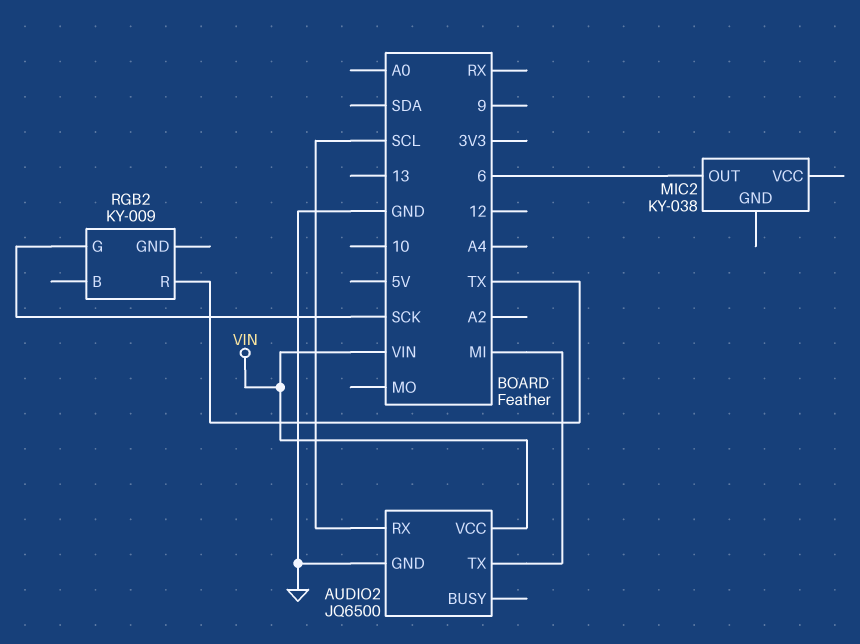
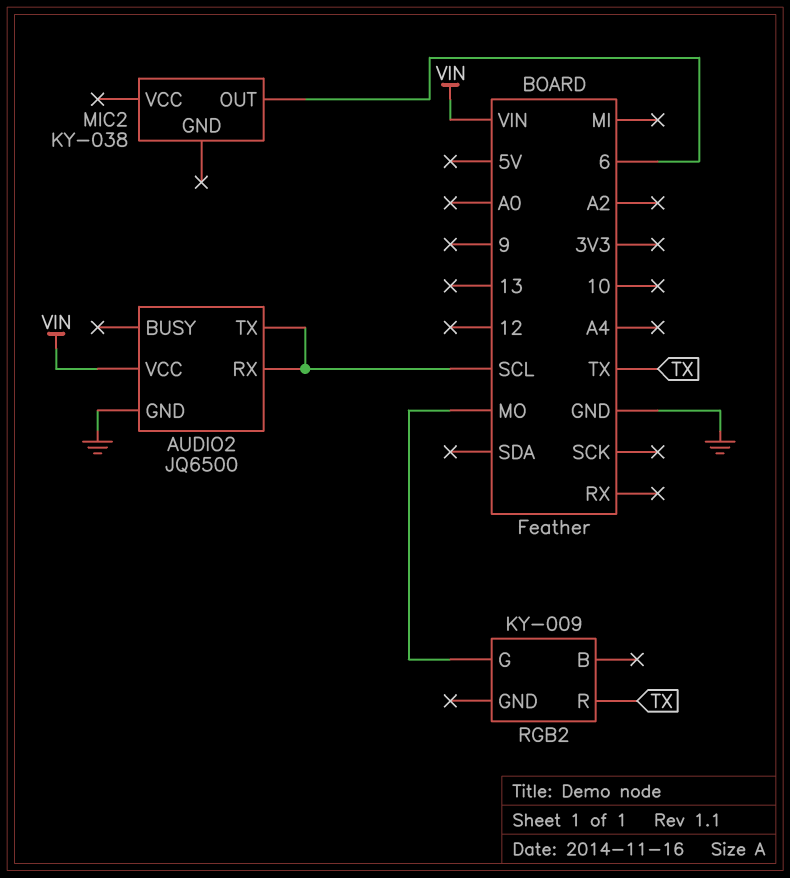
AUDIO2 pin TX: MI -> SCL
RGB2 pin G: SCK -> MO

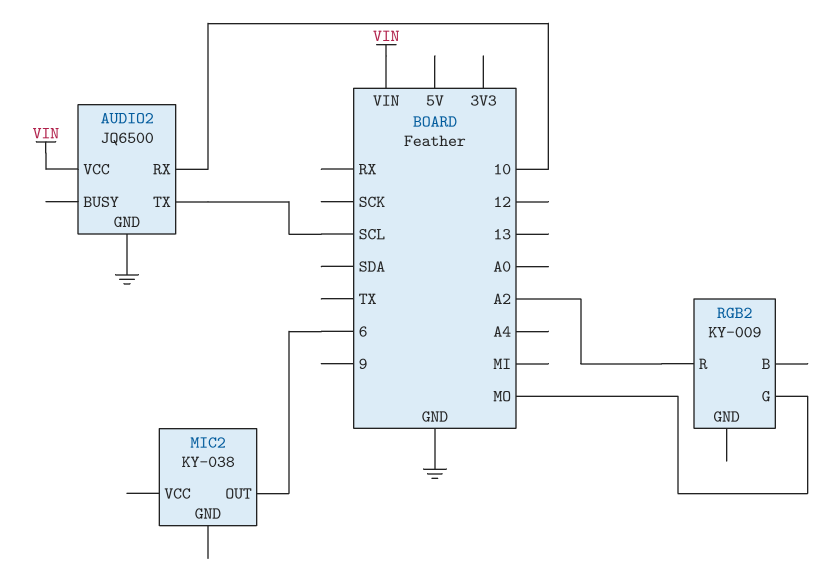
AUDIO2 pin RX: SCL -> 10
RGB2 pin R: TX -> A2

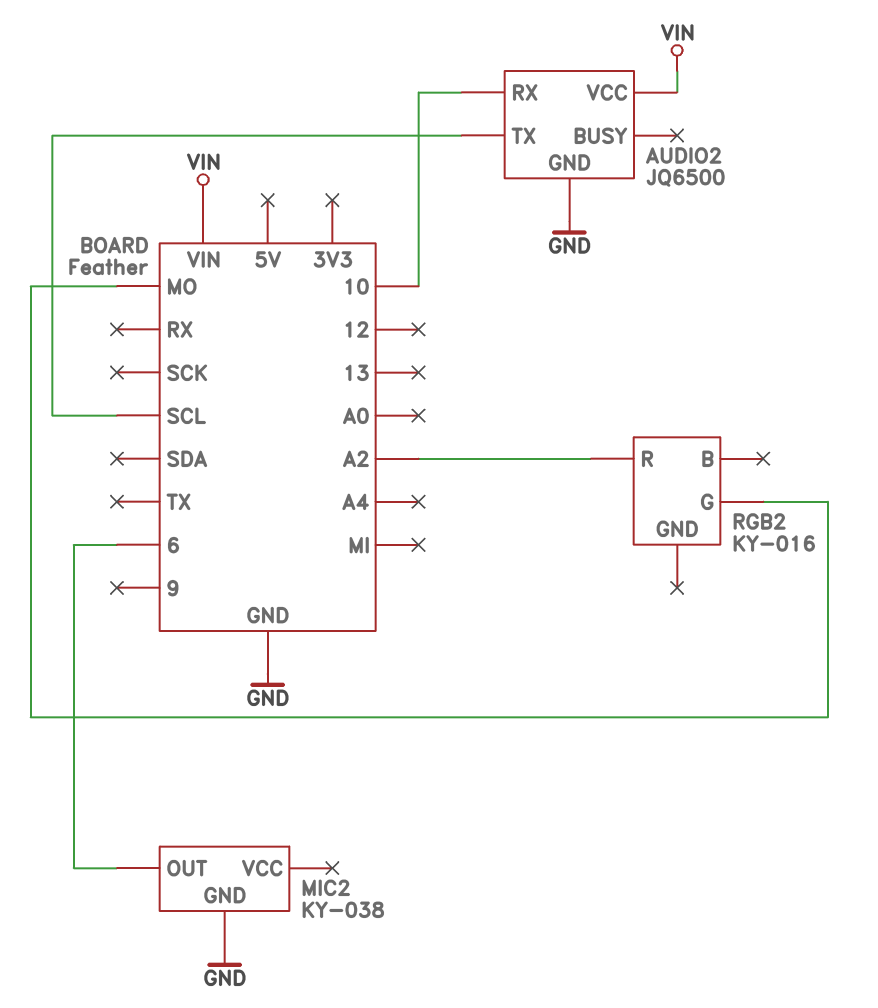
MIC2 pin GND: none -> GND
RGB2: KY-009 -> KY-016

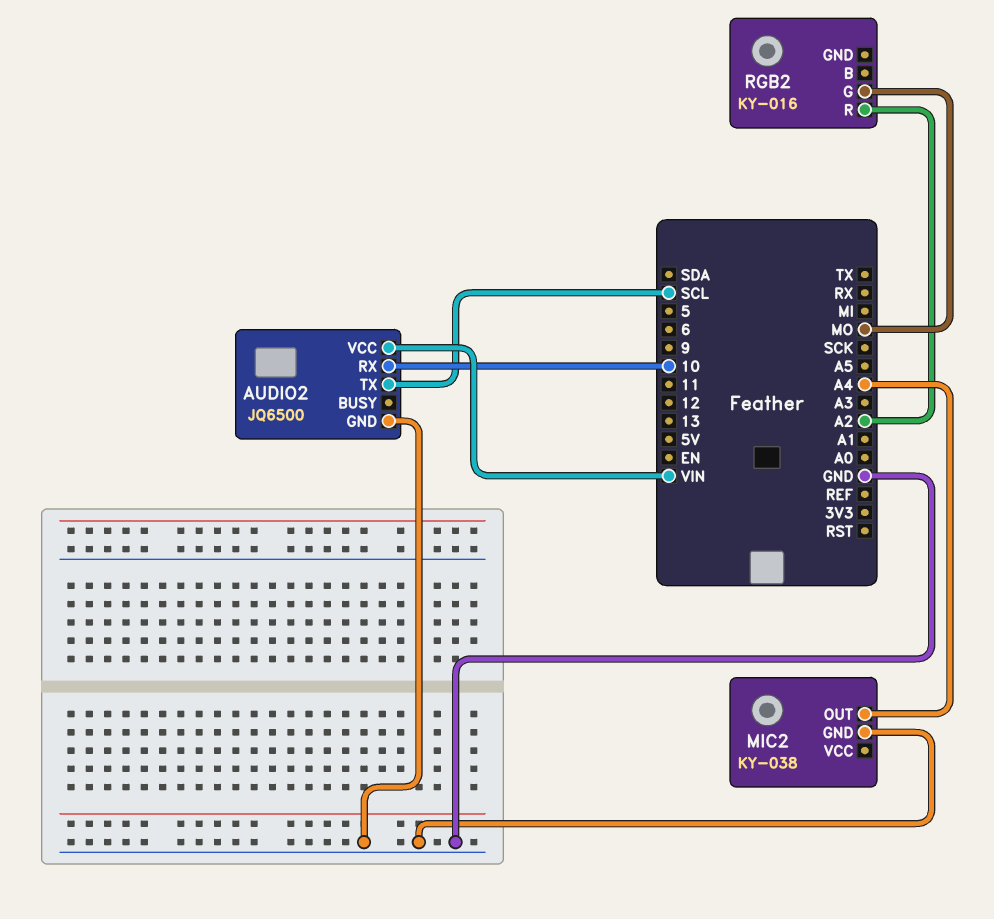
MIC2 pin OUT: 6 -> A4

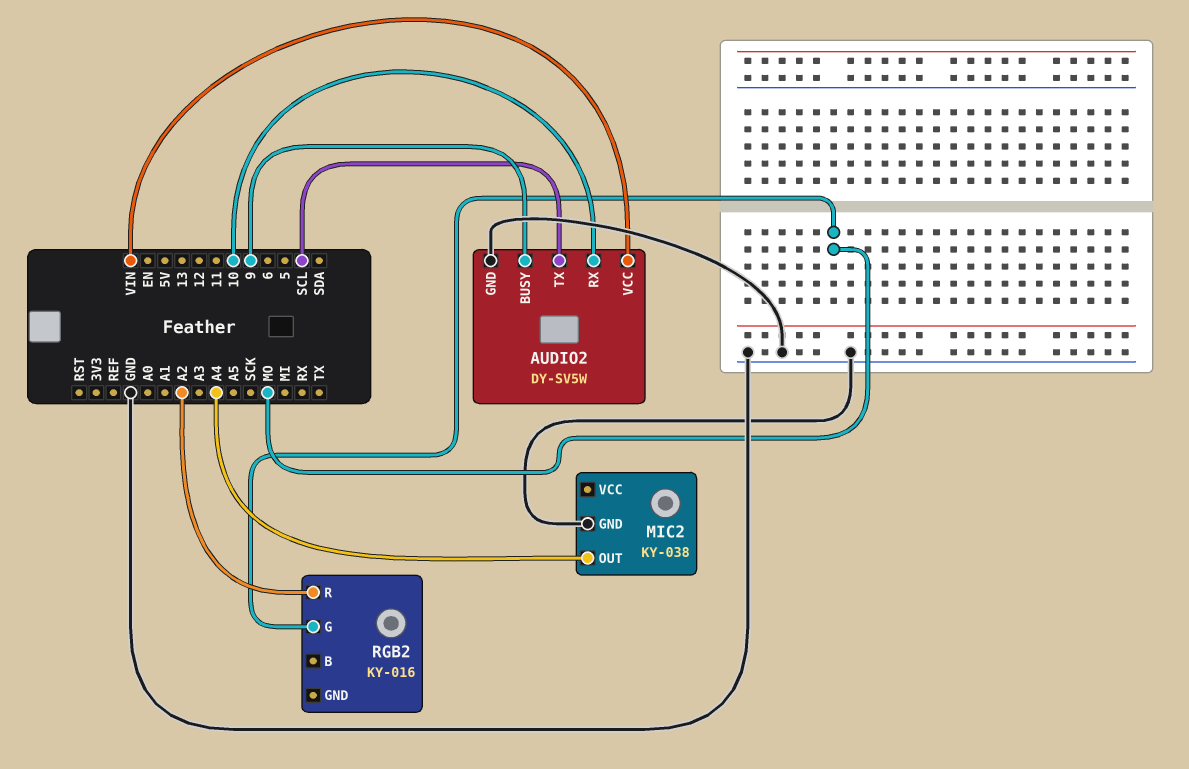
AUDIO2: JQ6500 -> DY-SV5W
AUDIO2 pin BUSY: none -> 9

